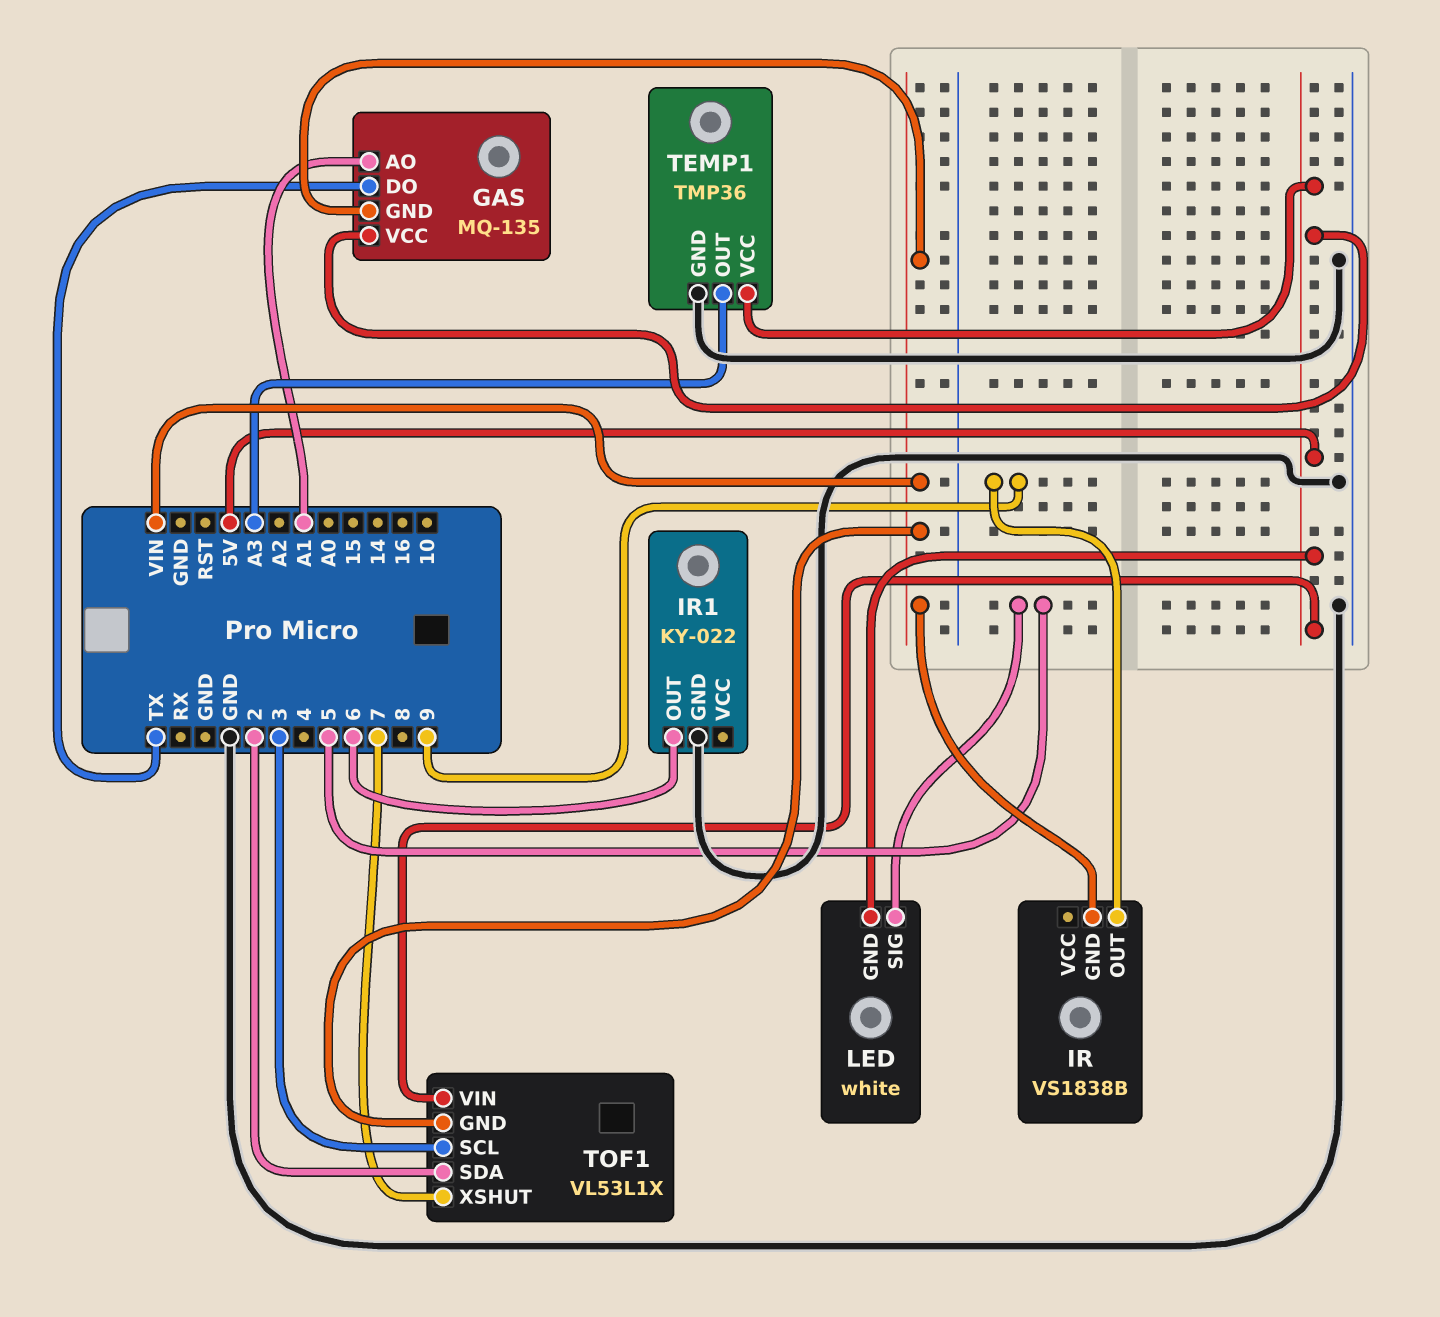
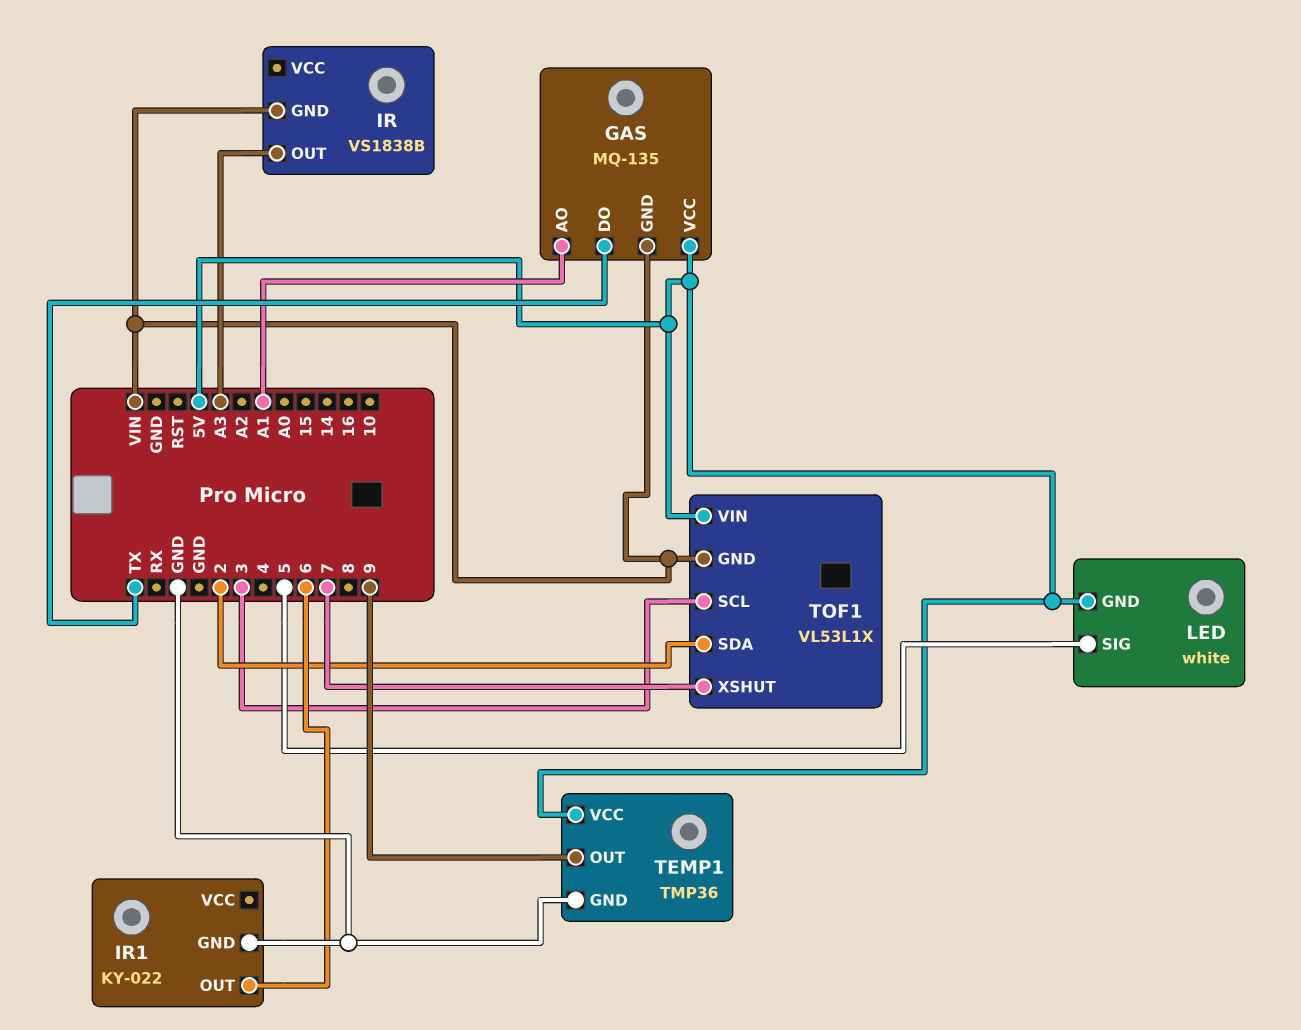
IR pin OUT: 9 -> A3
TEMP1 pin OUT: A3 -> 9

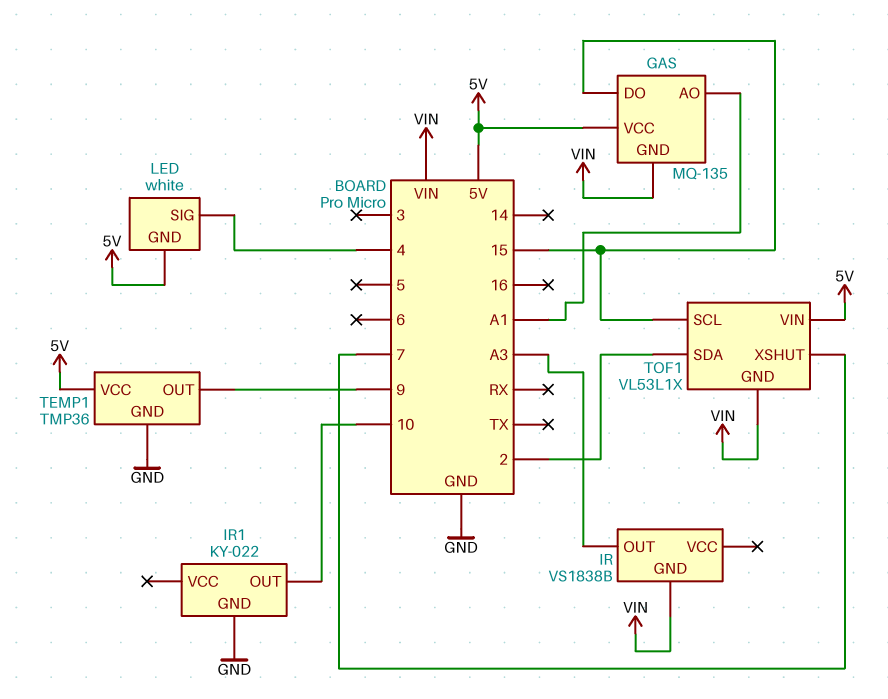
GAS pin DO: TX -> 15
IR1 pin OUT: 6 -> 10
LED pin SIG: 5 -> 4
TOF1 pin SCL: 3 -> 15

